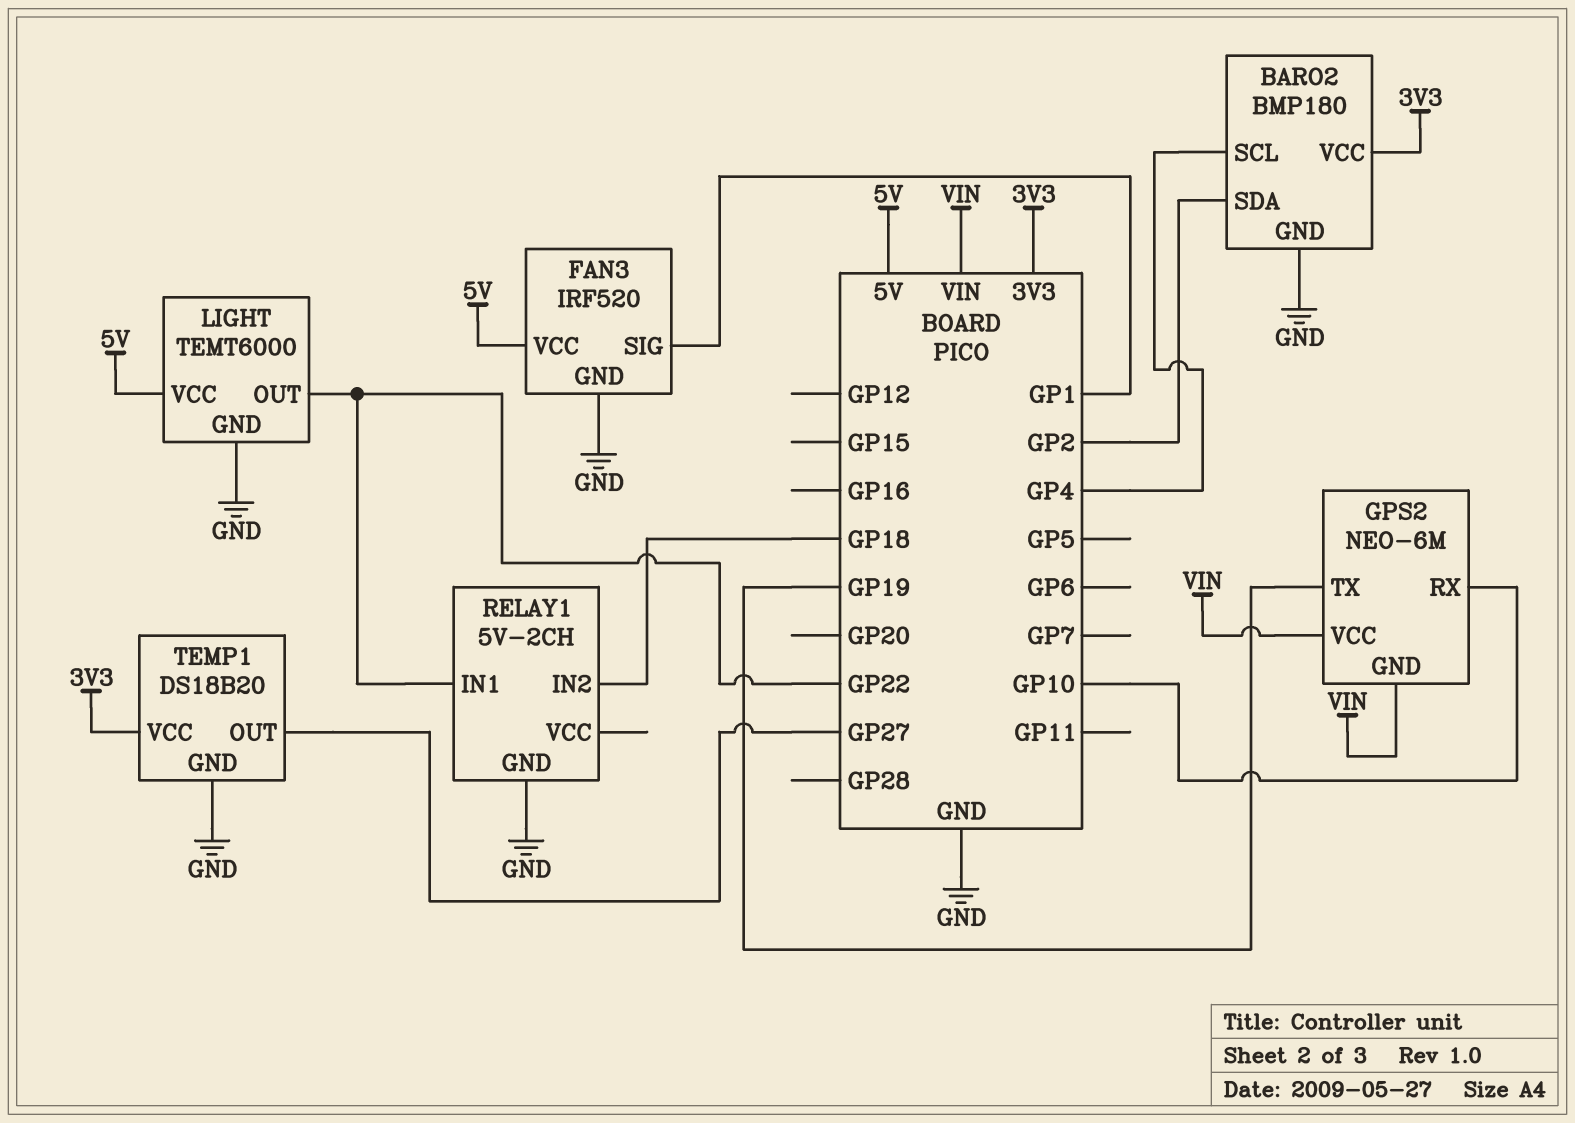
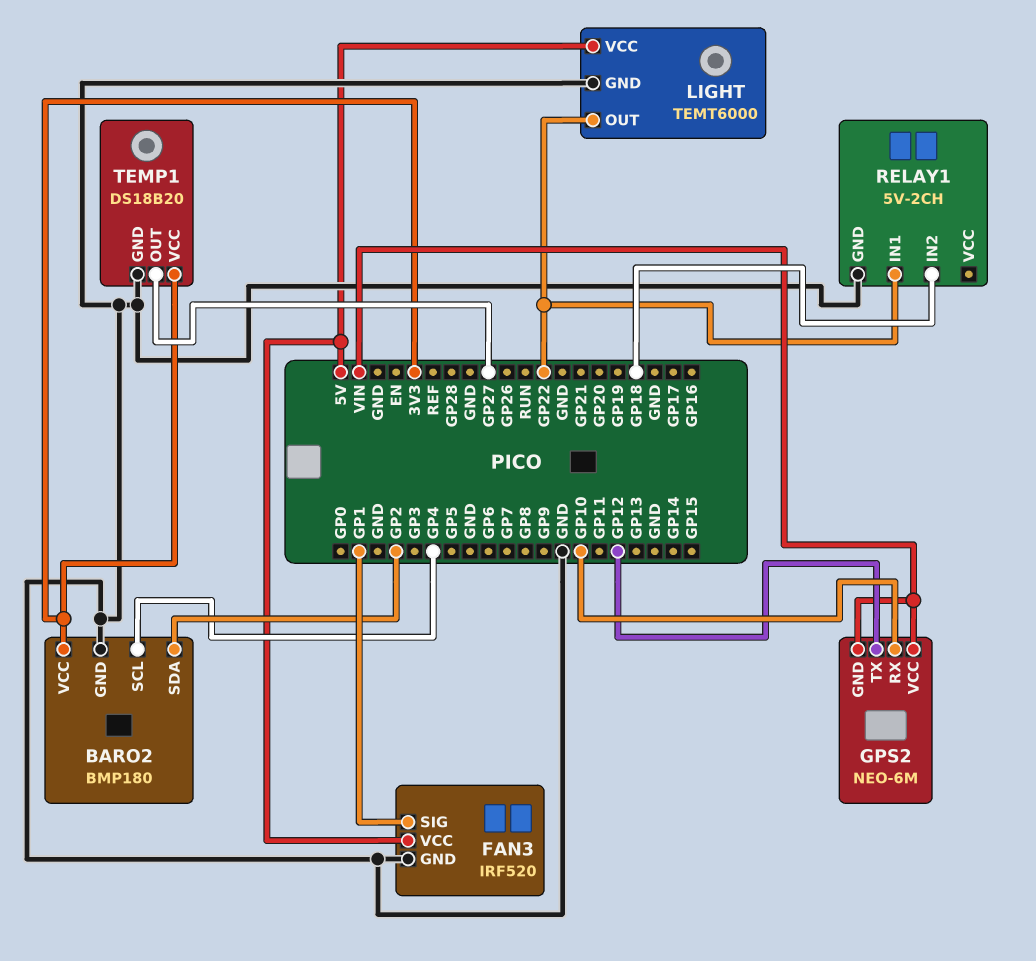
GPS2 pin TX: GP19 -> GP12

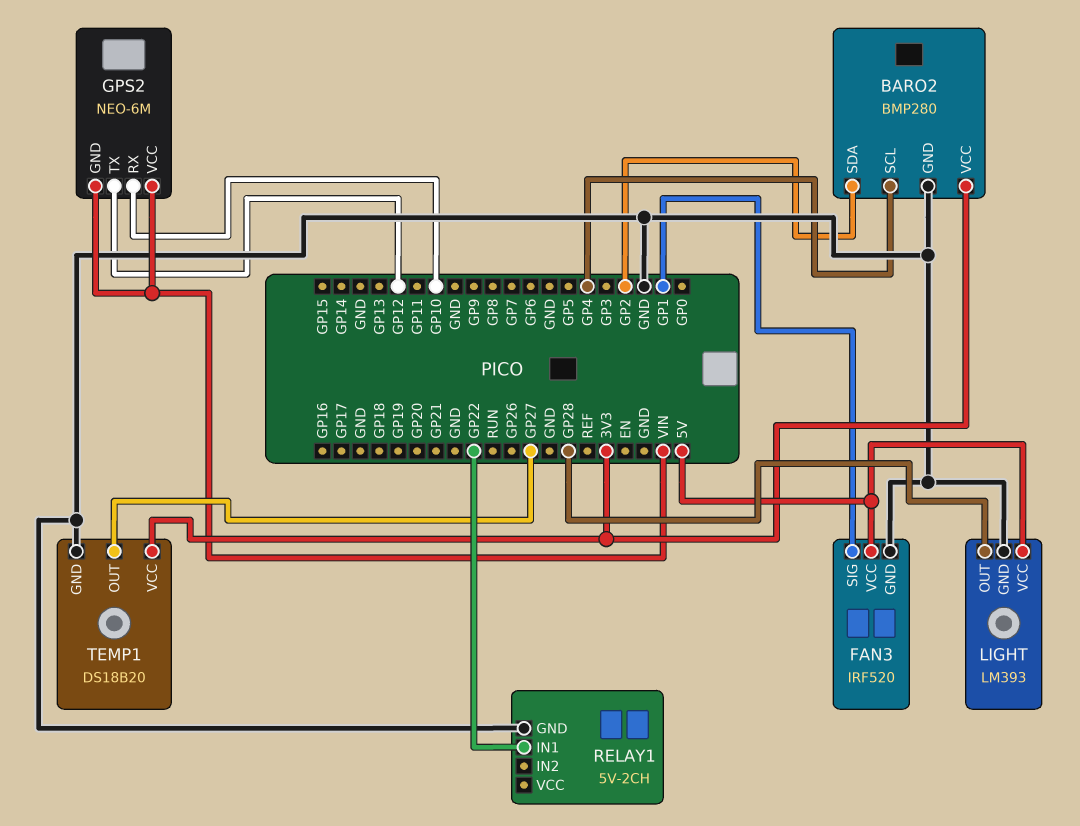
BARO2: BMP180 -> BMP280
LIGHT: TEMT6000 -> LM393
LIGHT pin OUT: GP22 -> GP28
RELAY1 pin IN2: GP18 -> none

